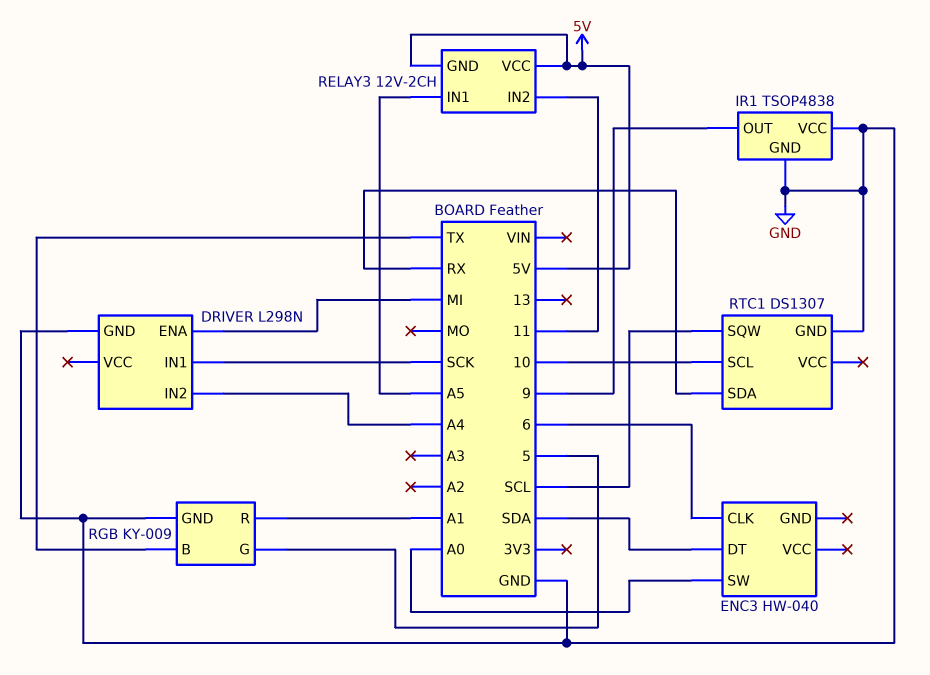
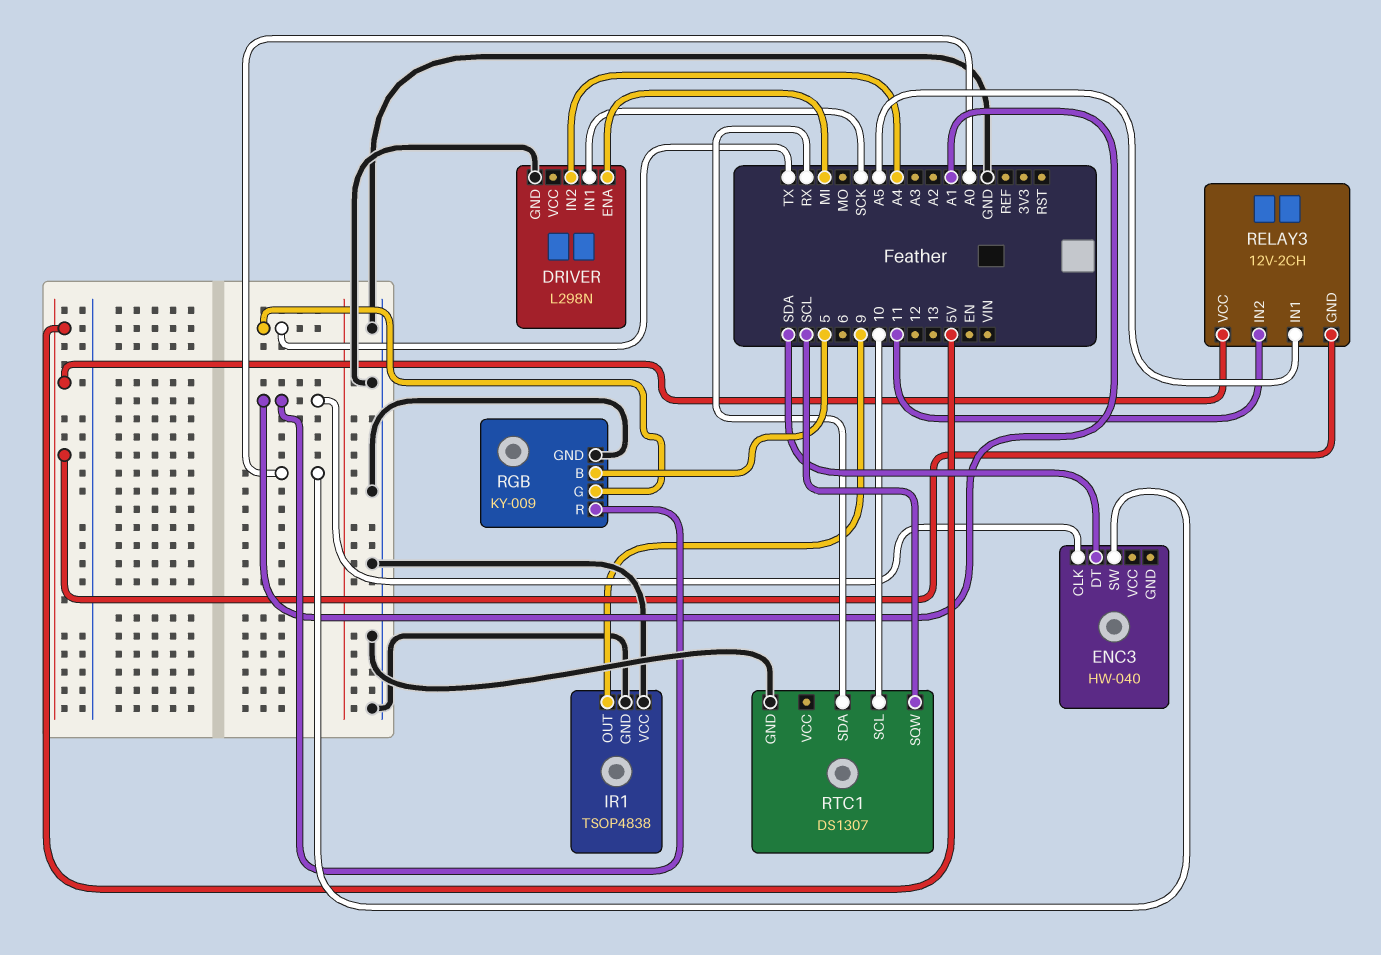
ENC3 pin CLK: 6 -> A1
RGB pin B: TX -> 5
RGB pin G: 5 -> TX

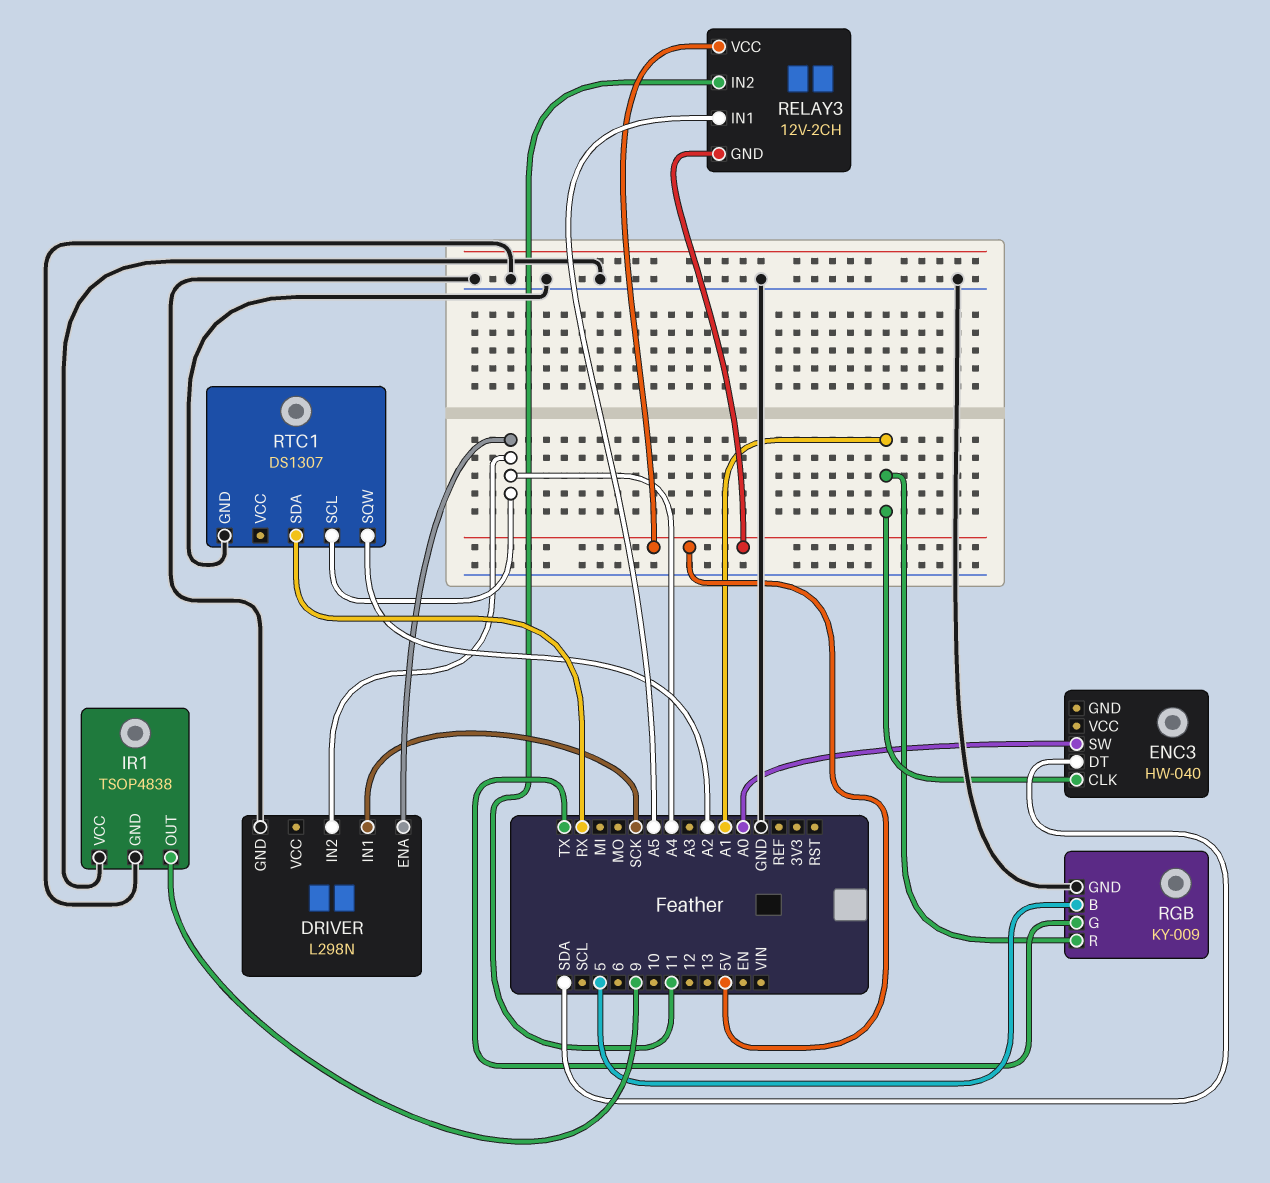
DRIVER pin ENA: MI -> A4
RTC1 pin SCL: 10 -> A4
RTC1 pin SQW: SCL -> A2

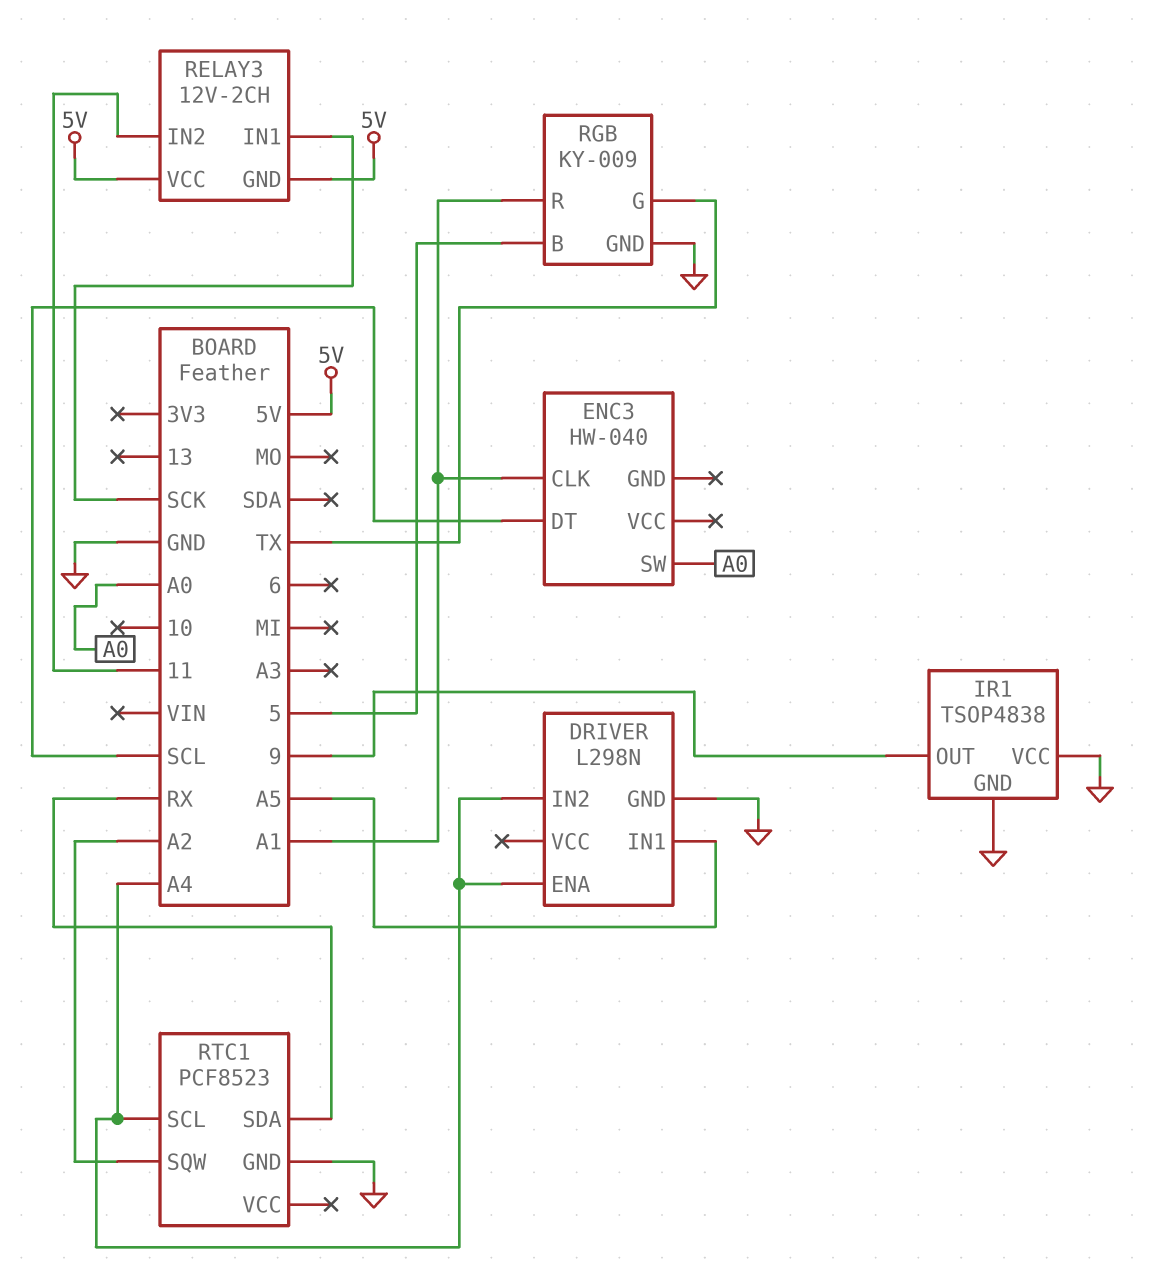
DRIVER pin IN1: SCK -> A5
ENC3 pin DT: SDA -> SCL
RELAY3 pin IN1: A5 -> SCK
RTC1: DS1307 -> PCF8523

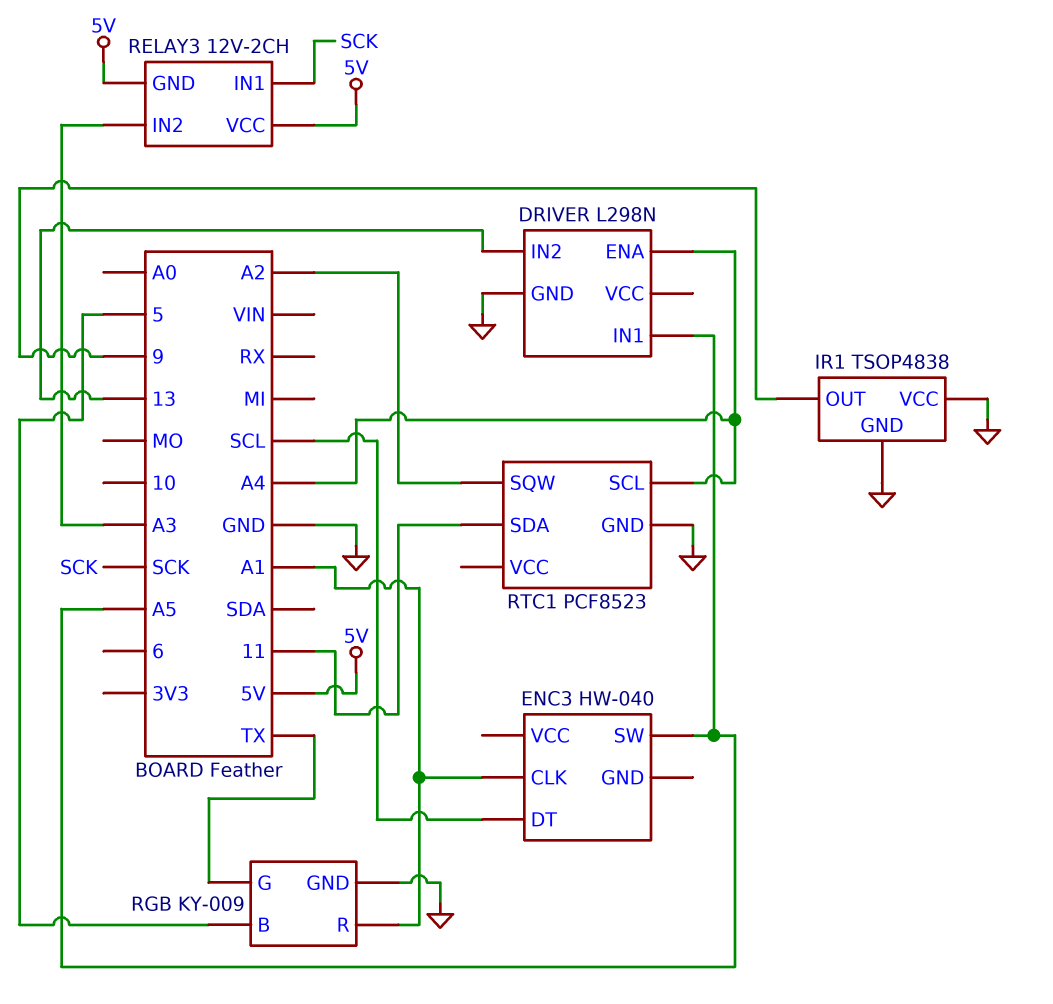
DRIVER pin IN2: A4 -> 13
ENC3 pin SW: A0 -> A5
RELAY3 pin IN2: 11 -> A3
RTC1 pin SDA: RX -> 11

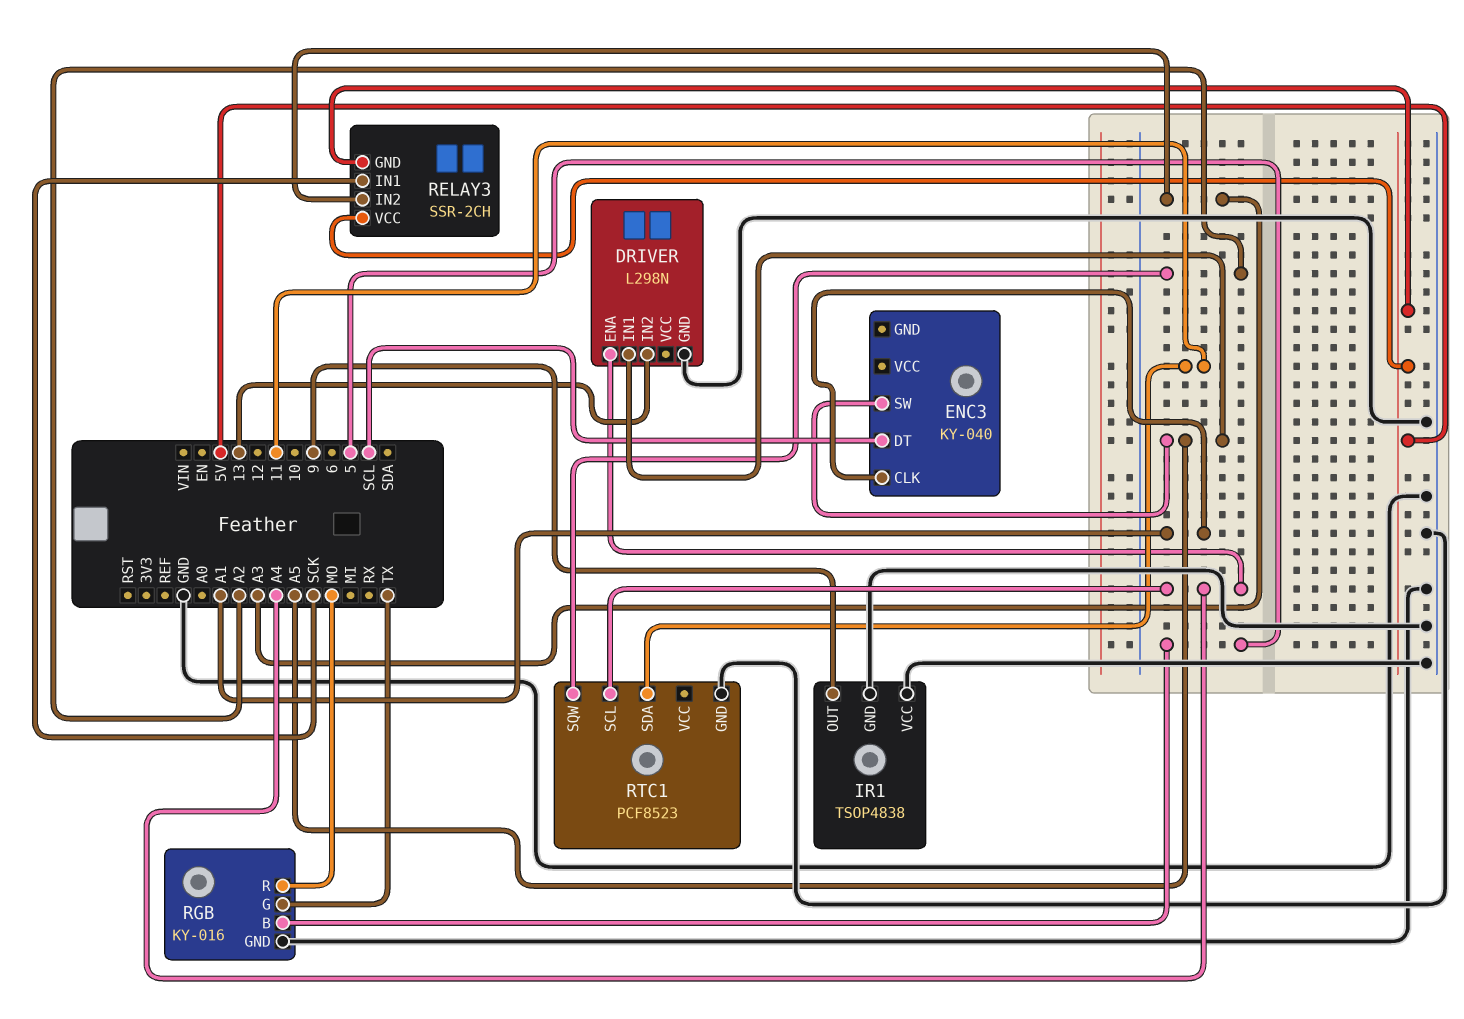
ENC3: HW-040 -> KY-040
RELAY3: 12V-2CH -> SSR-2CH
RGB: KY-009 -> KY-016
RGB pin R: A1 -> MO

